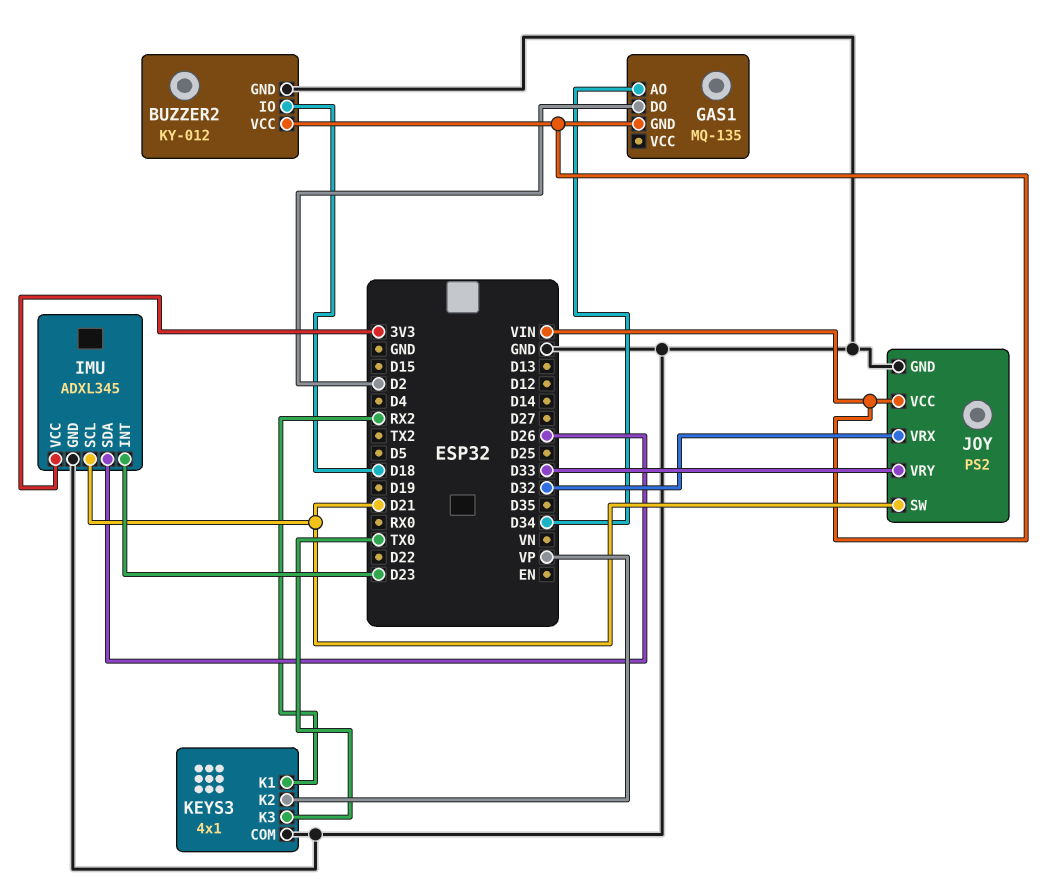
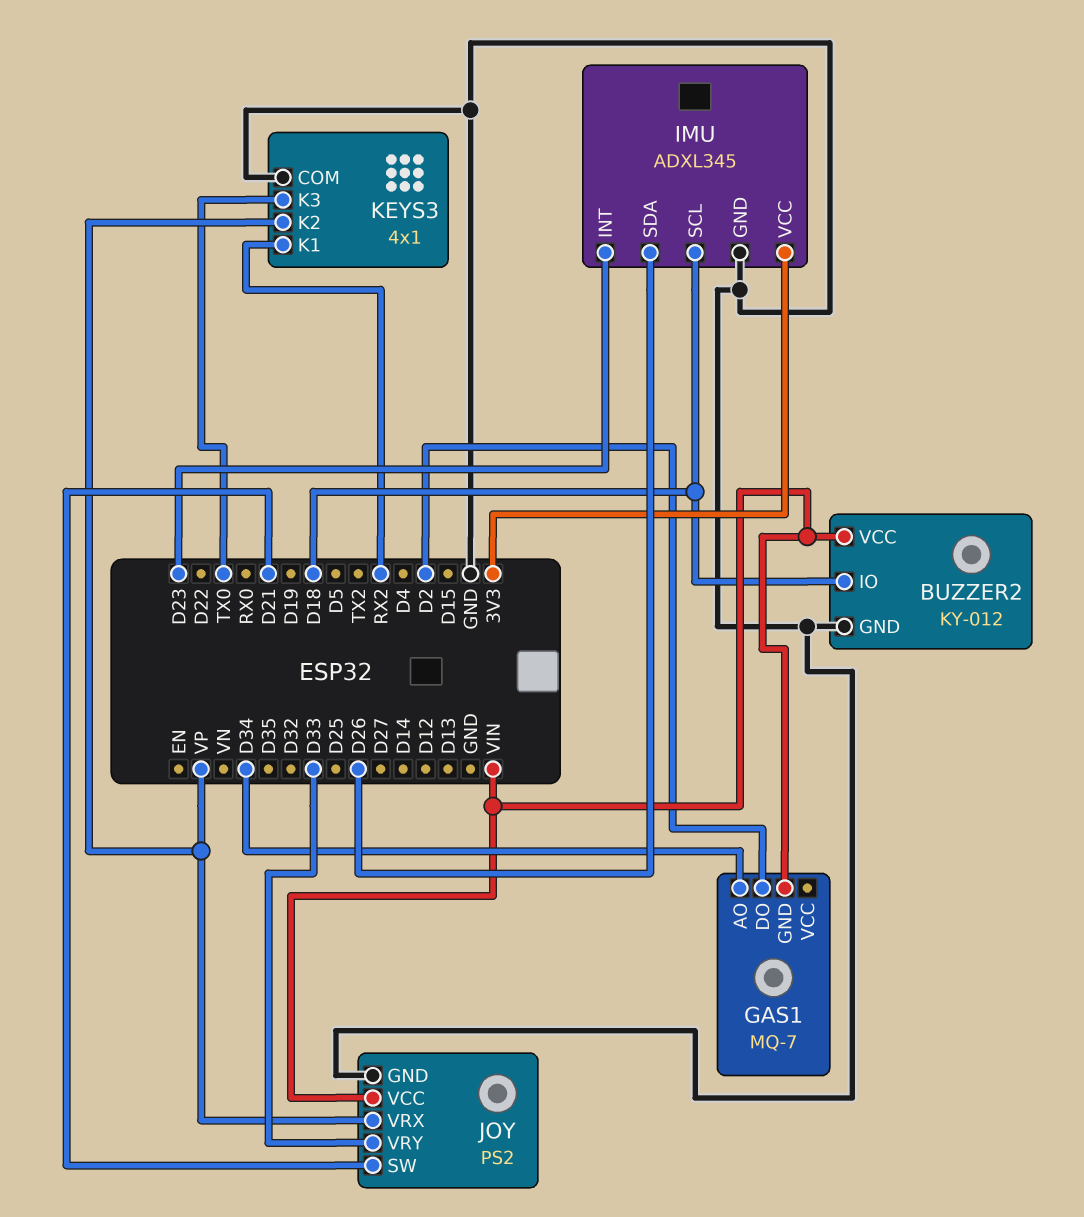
GAS1: MQ-135 -> MQ-7
IMU pin SCL: D21 -> D18
JOY pin VRX: D32 -> VP

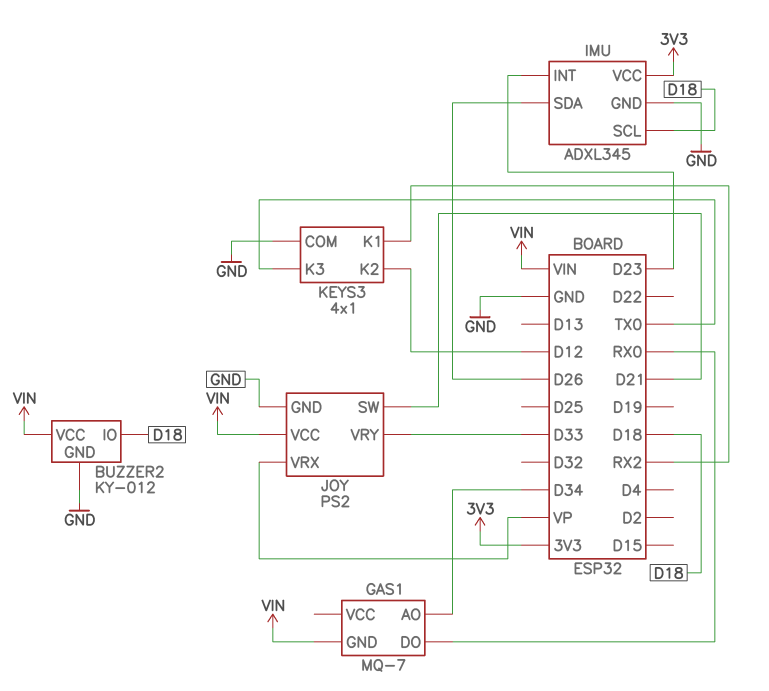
GAS1 pin DO: D2 -> RX0
KEYS3 pin K2: VP -> D12

